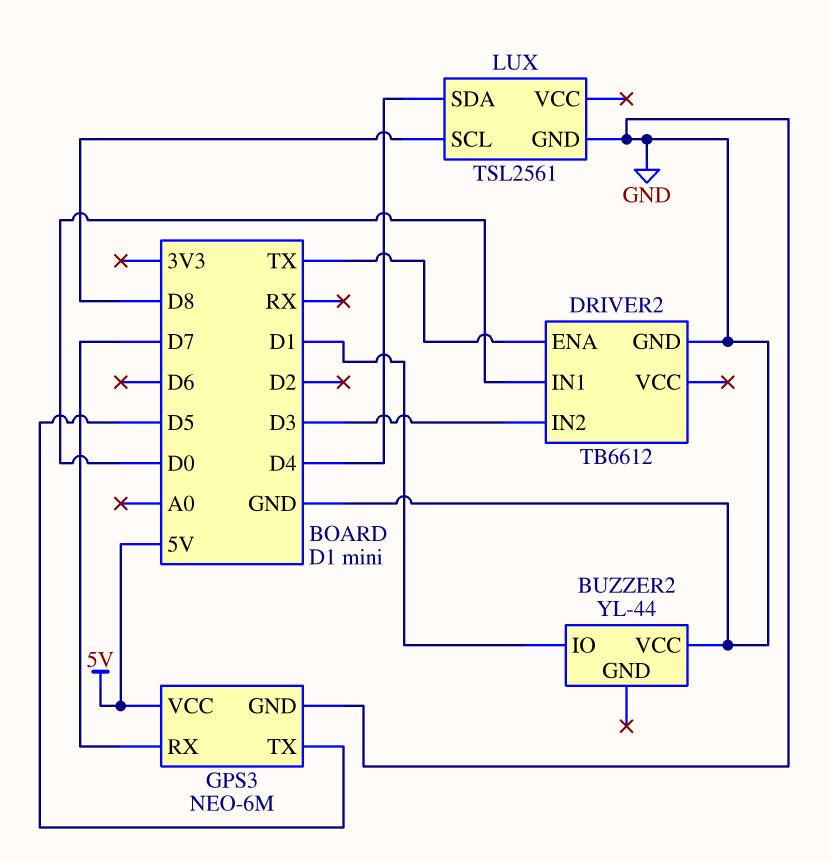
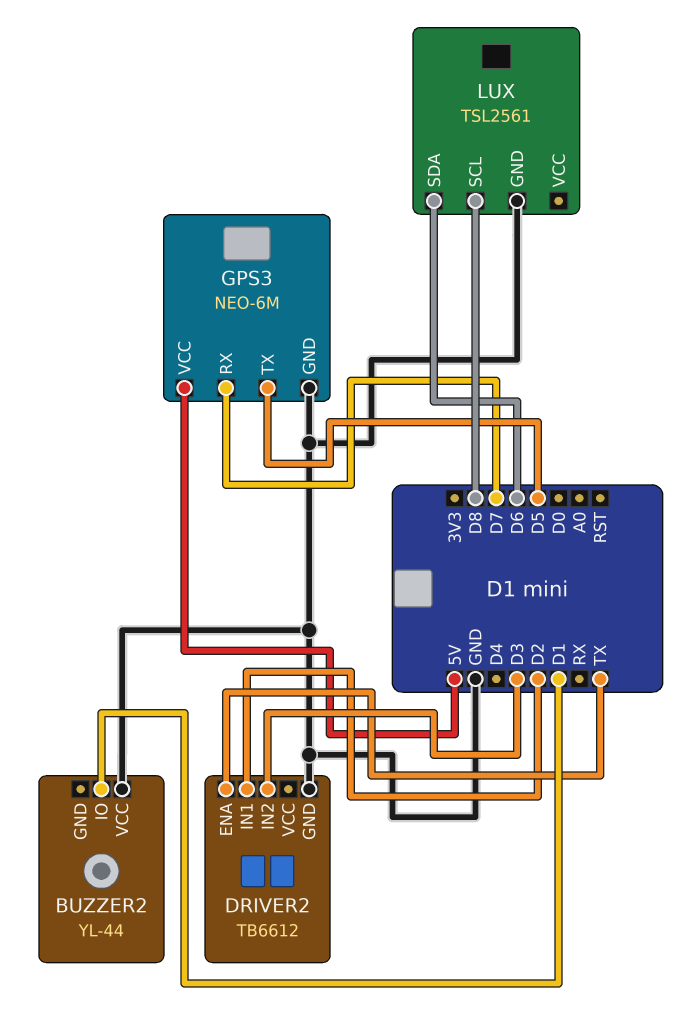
DRIVER2 pin IN1: D0 -> D2
LUX pin SDA: D4 -> D6

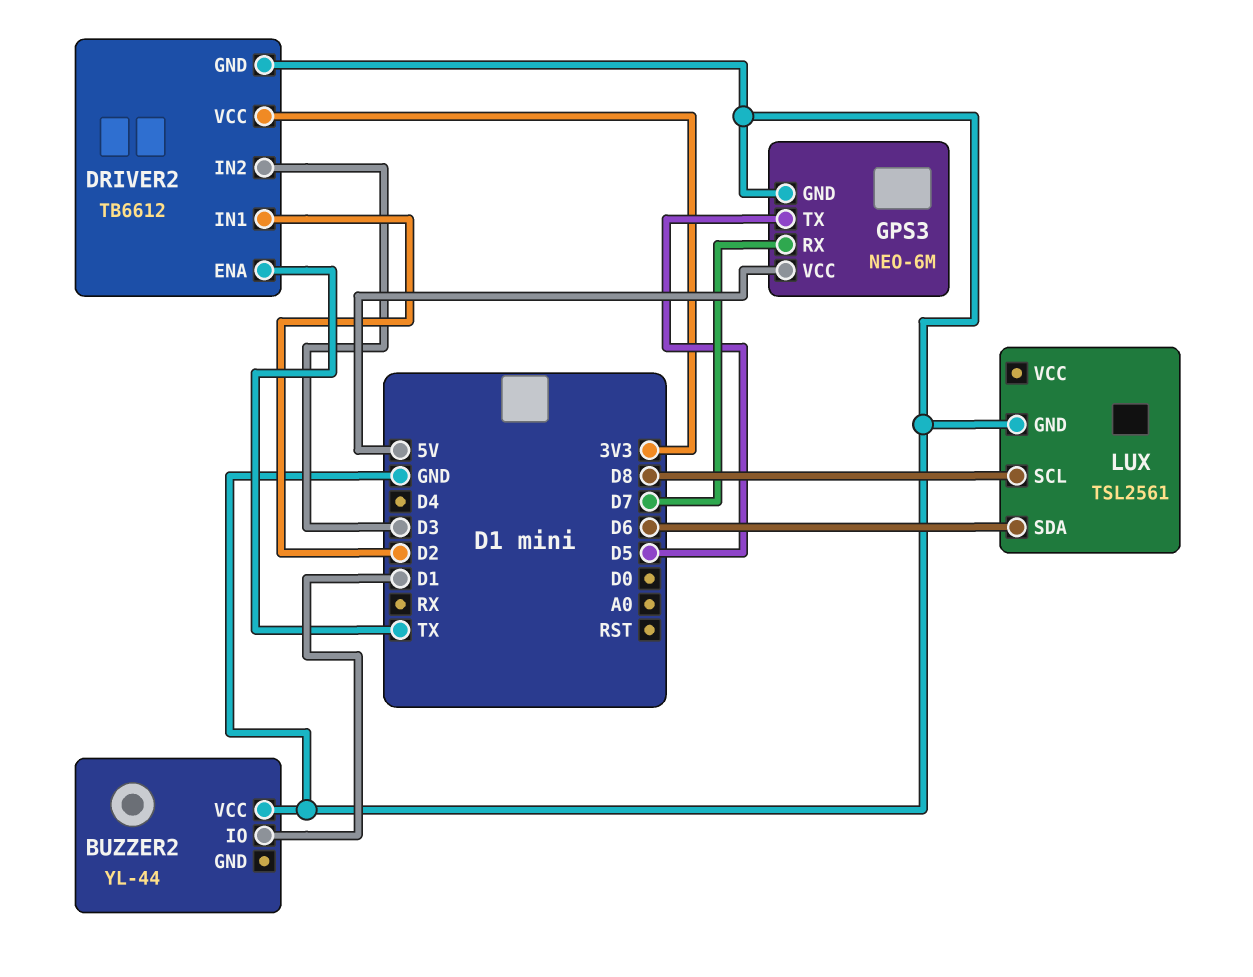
DRIVER2 pin VCC: none -> 3V3

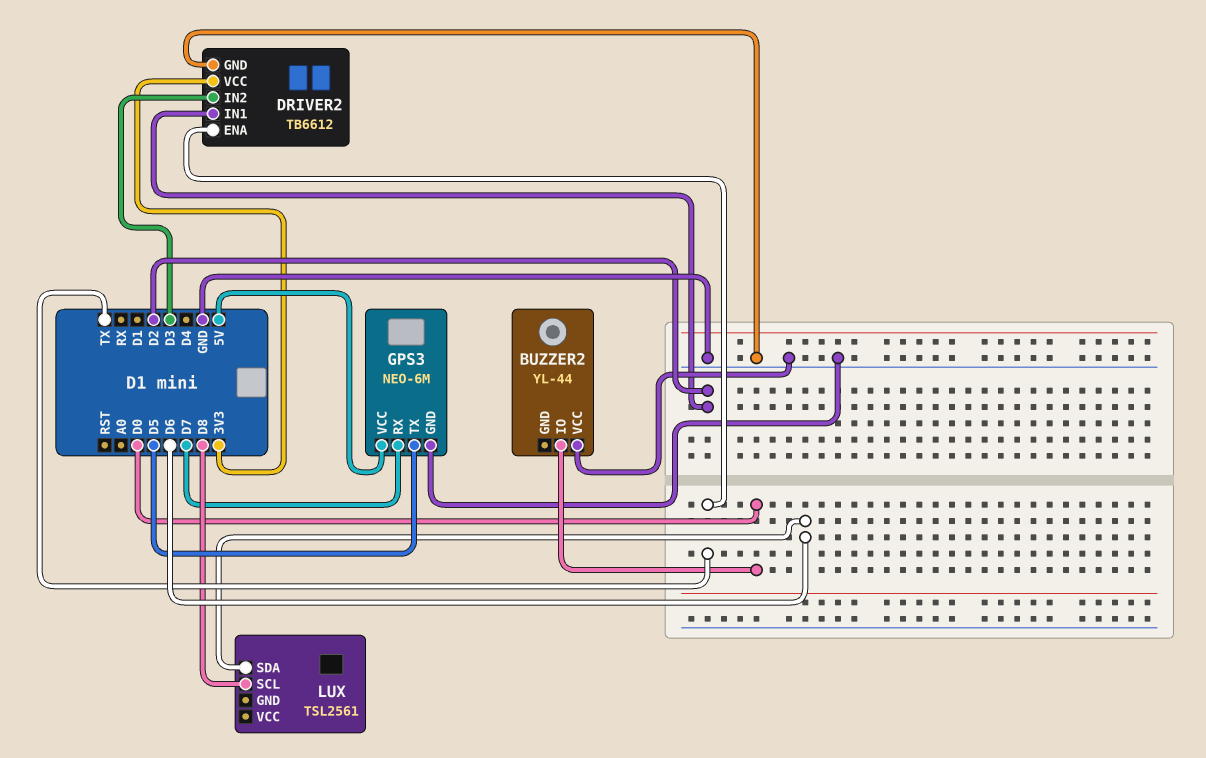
BUZZER2 pin IO: D1 -> D0
LUX pin GND: GND -> none

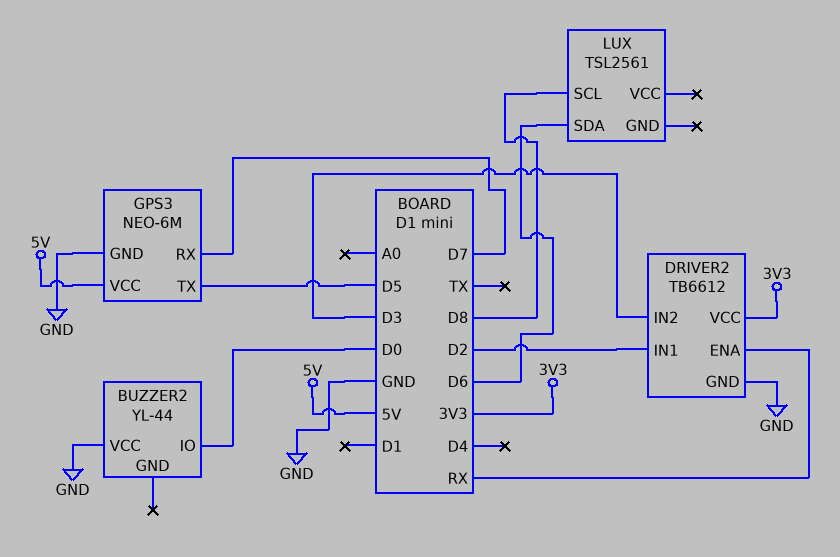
DRIVER2 pin ENA: TX -> RX

